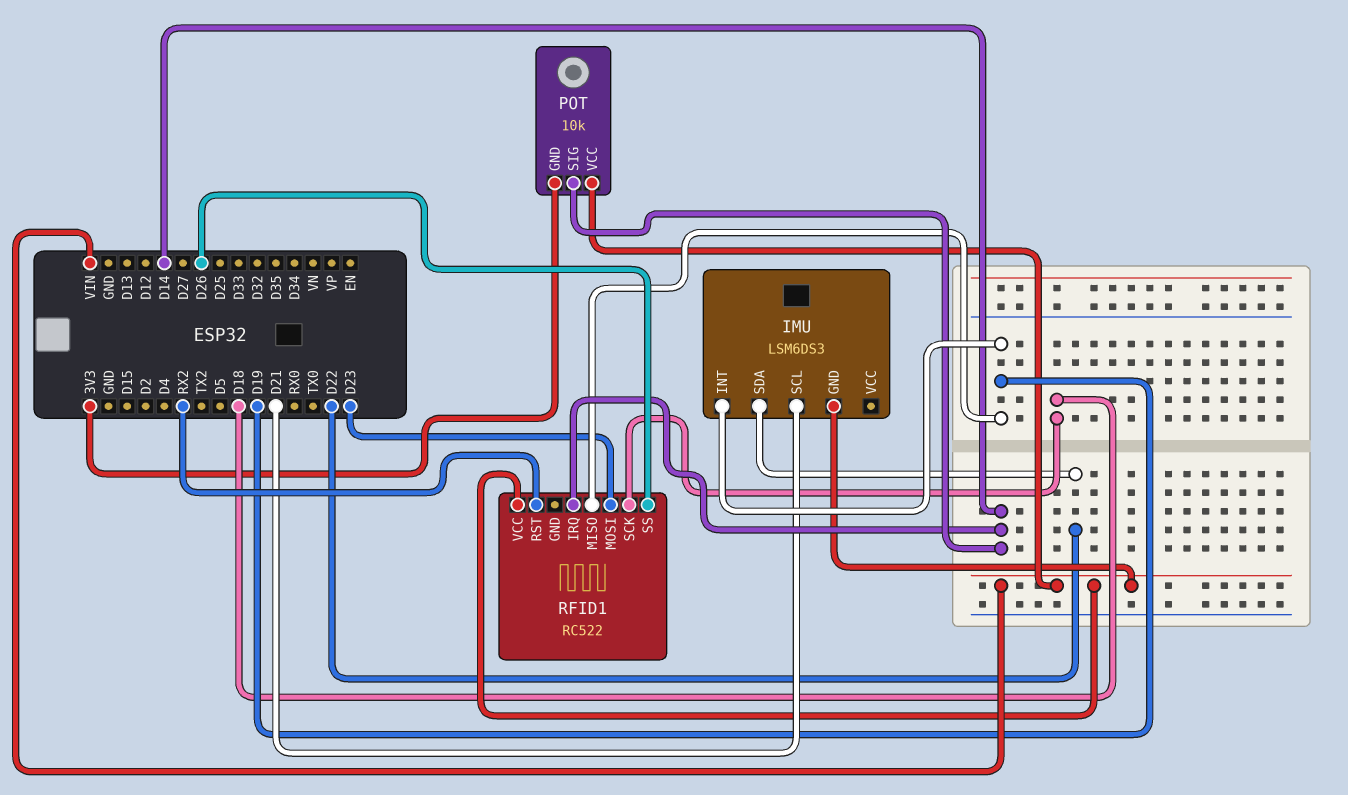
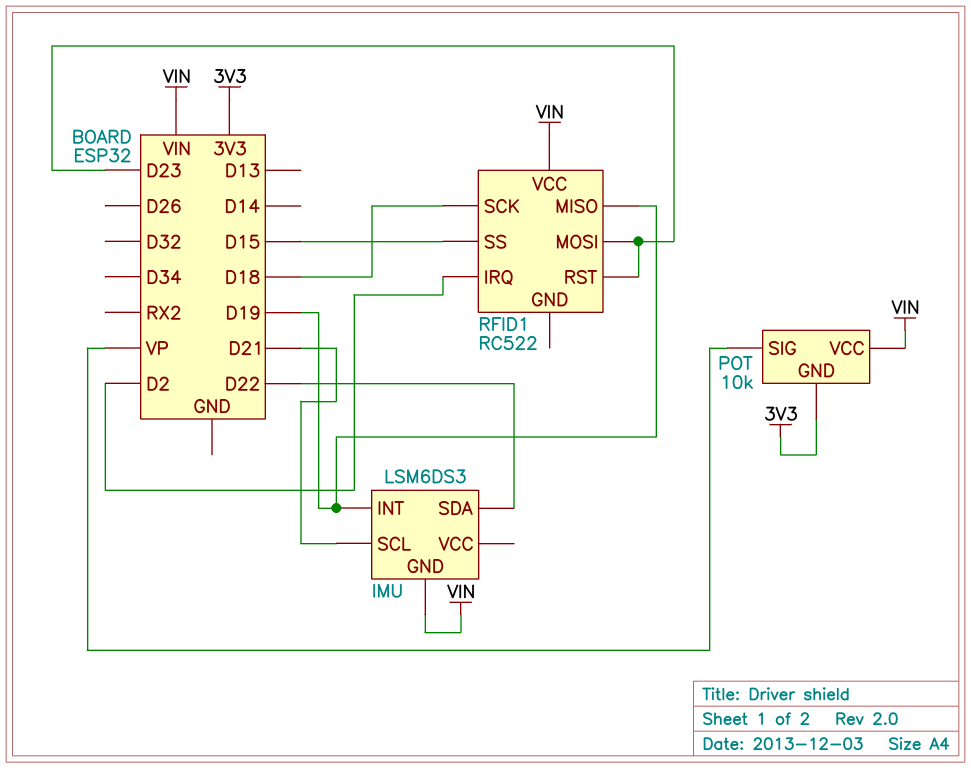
POT pin SIG: D14 -> VP
RFID1 pin IRQ: D14 -> D2
RFID1 pin RST: RX2 -> D23
RFID1 pin SS: D26 -> D15

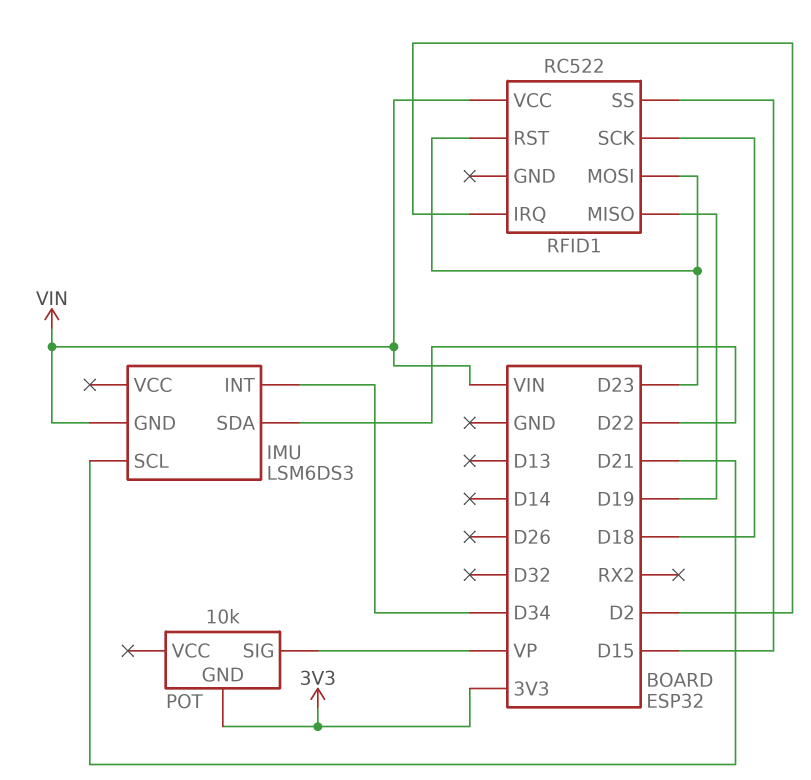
IMU pin INT: D19 -> D34
POT pin VCC: VIN -> none

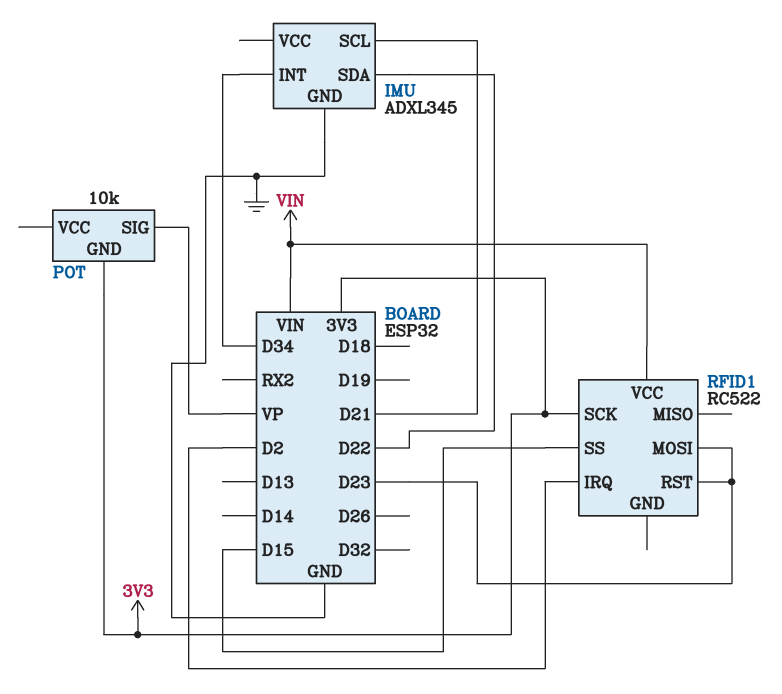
IMU: LSM6DS3 -> ADXL345
IMU pin GND: VIN -> GND
RFID1 pin MISO: D19 -> none
RFID1 pin SCK: D18 -> 3V3

